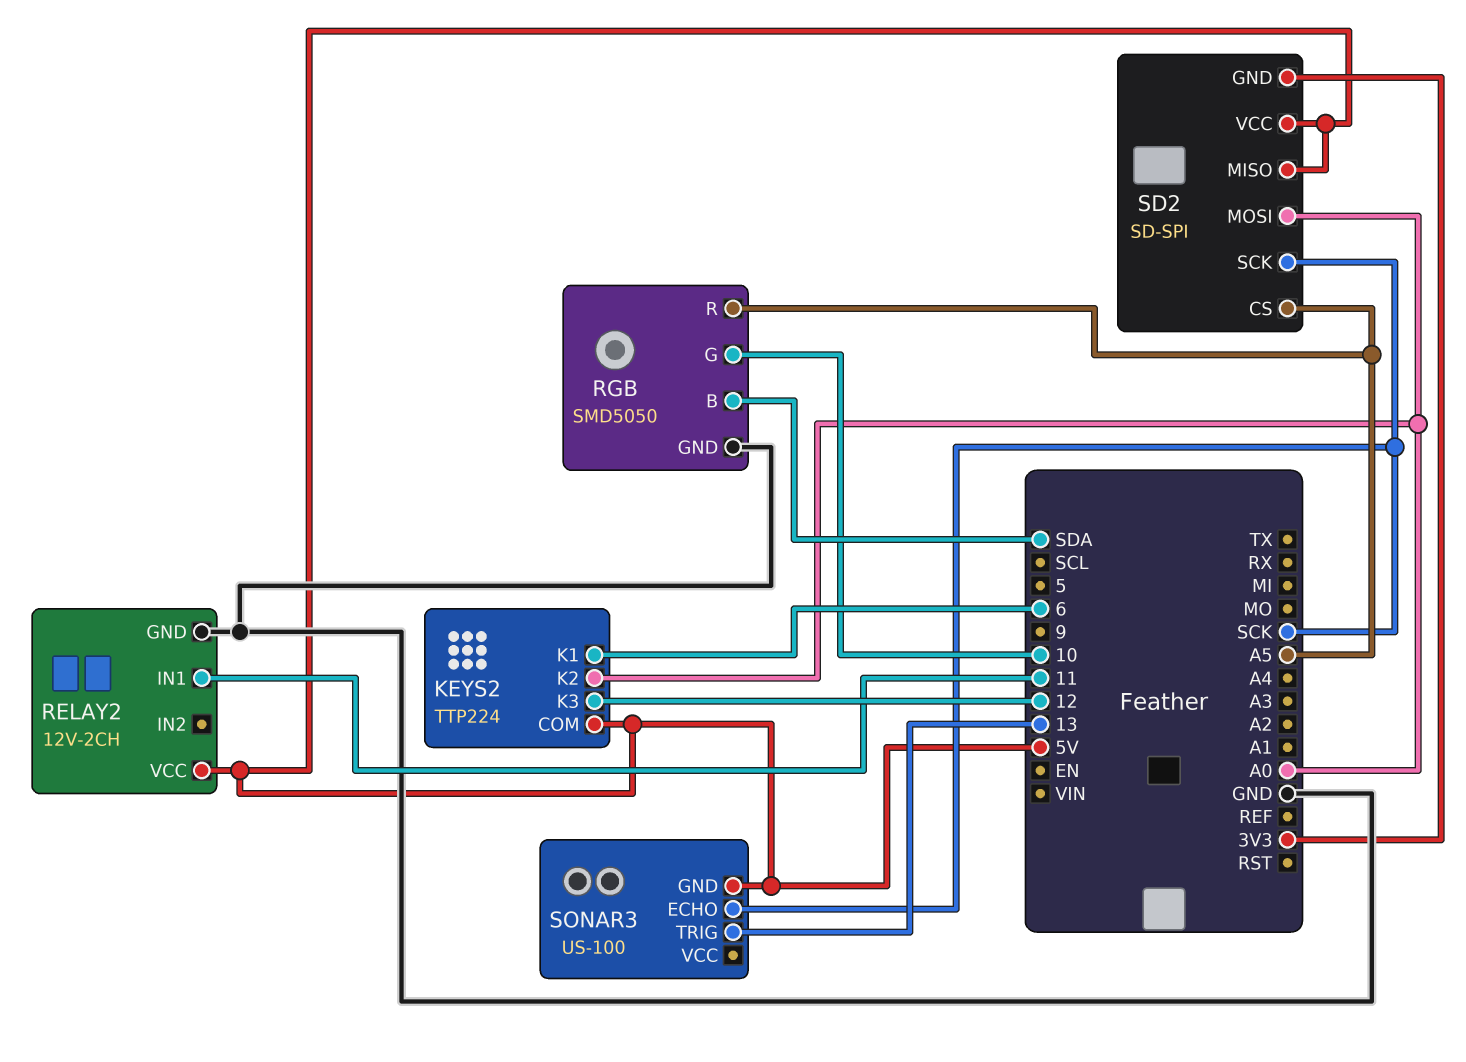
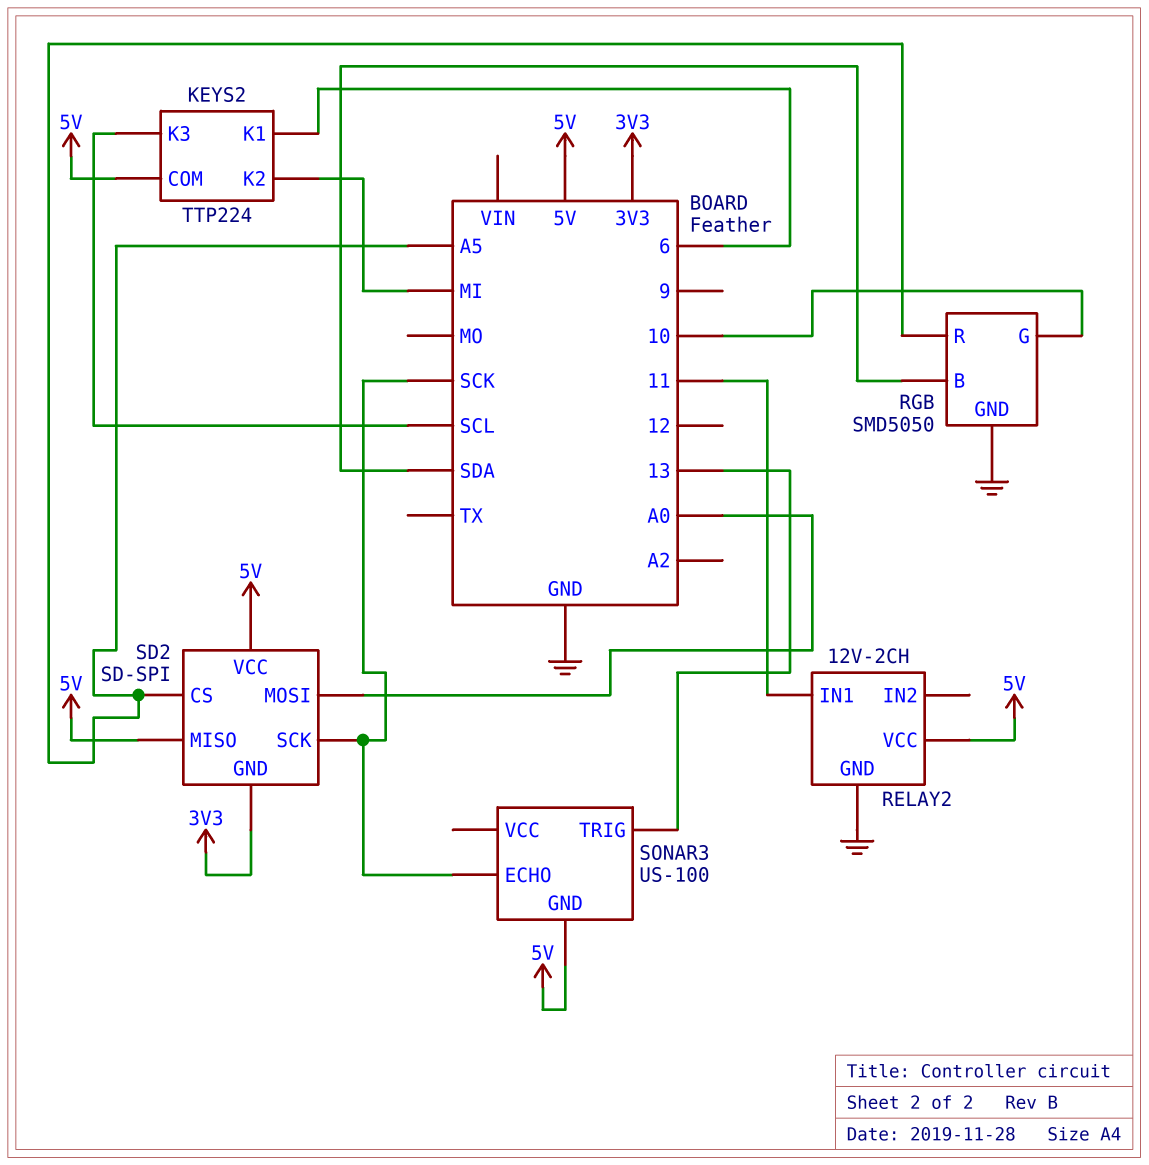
KEYS2 pin K2: A0 -> MI
KEYS2 pin K3: 12 -> SCL

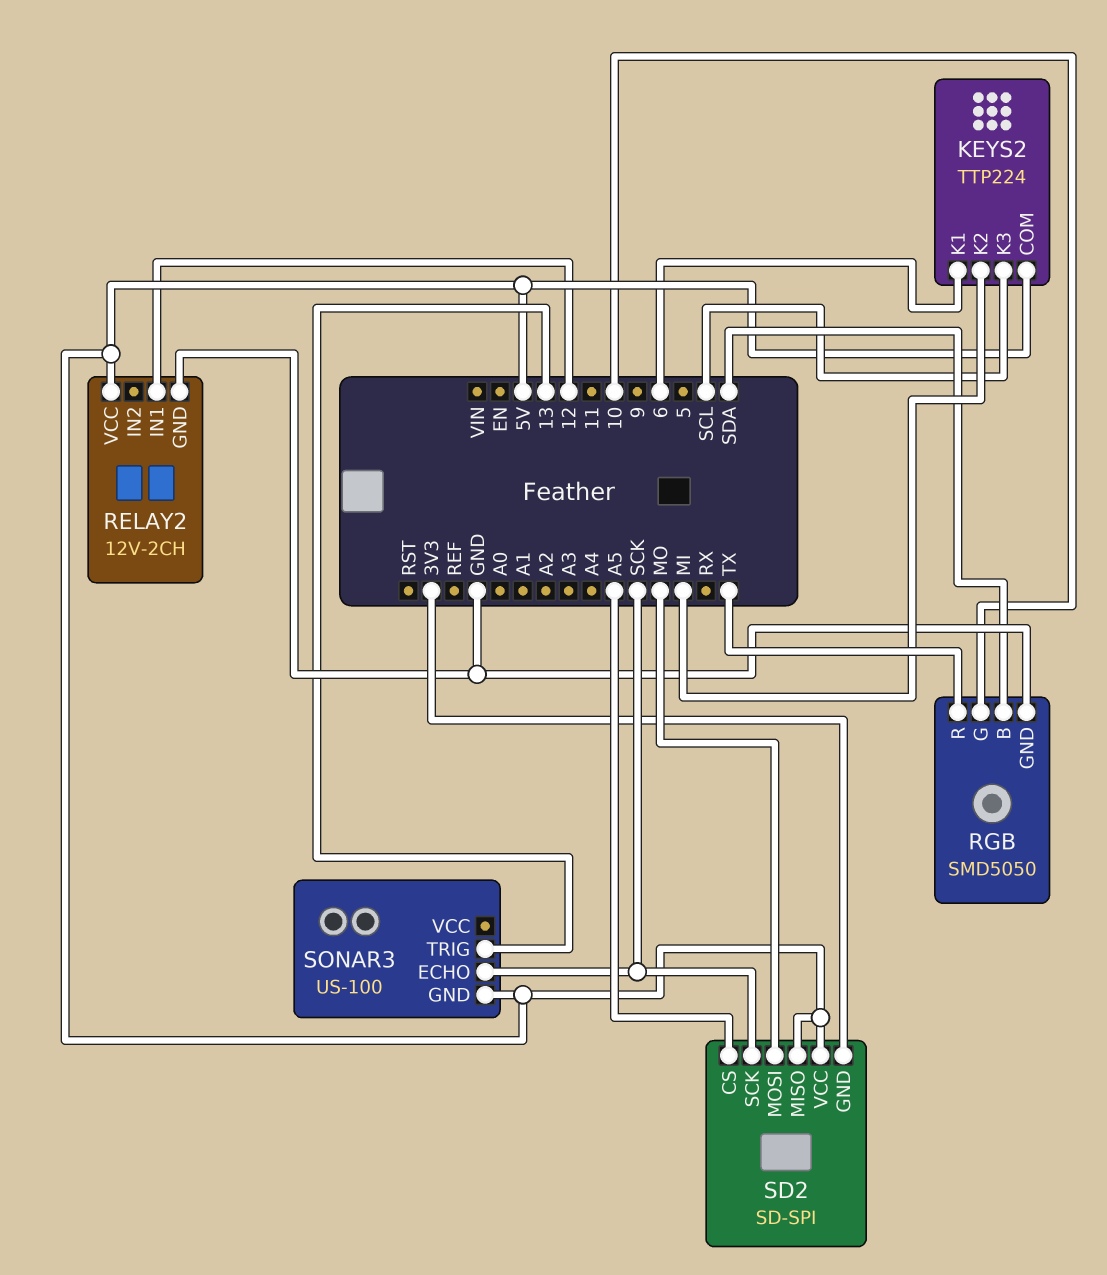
RELAY2 pin IN1: 11 -> 12
RGB pin R: A5 -> TX
SD2 pin MOSI: A0 -> MO

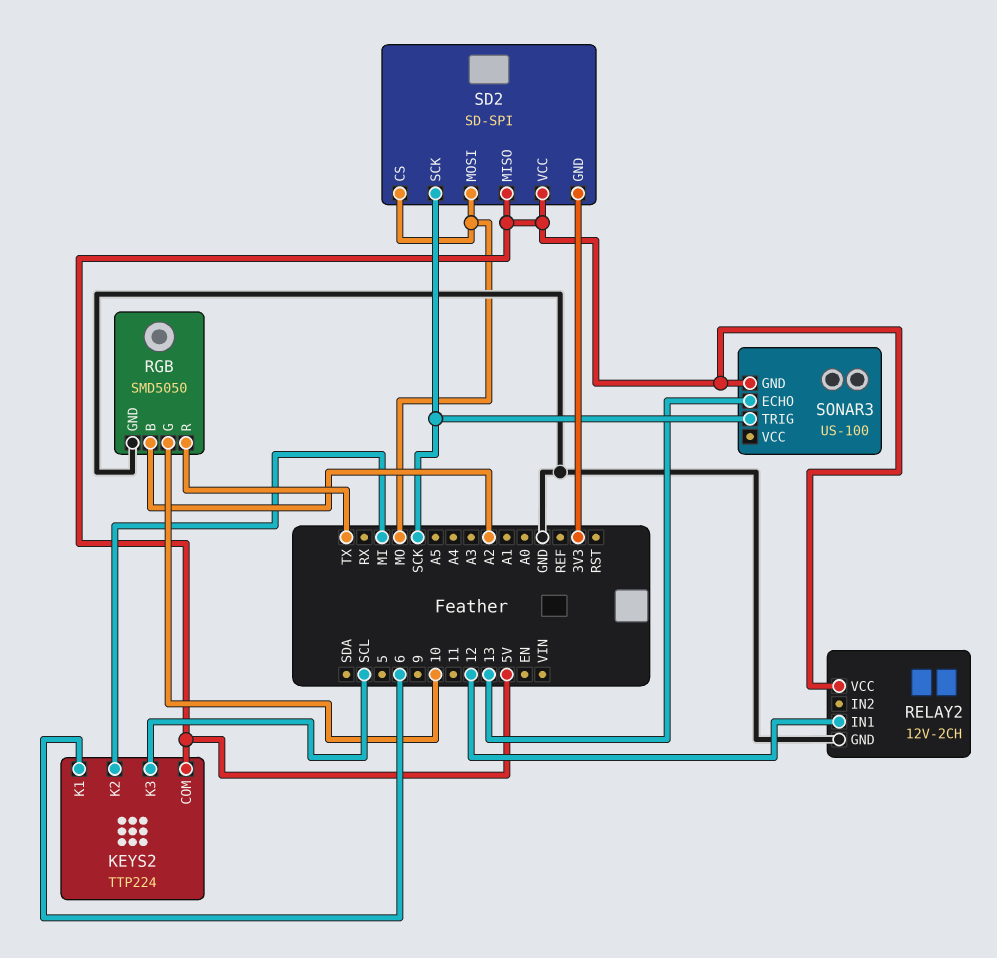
RGB pin B: SDA -> A2
SD2 pin CS: A5 -> MO
SONAR3 pin ECHO: SCK -> 13
SONAR3 pin TRIG: 13 -> SCK

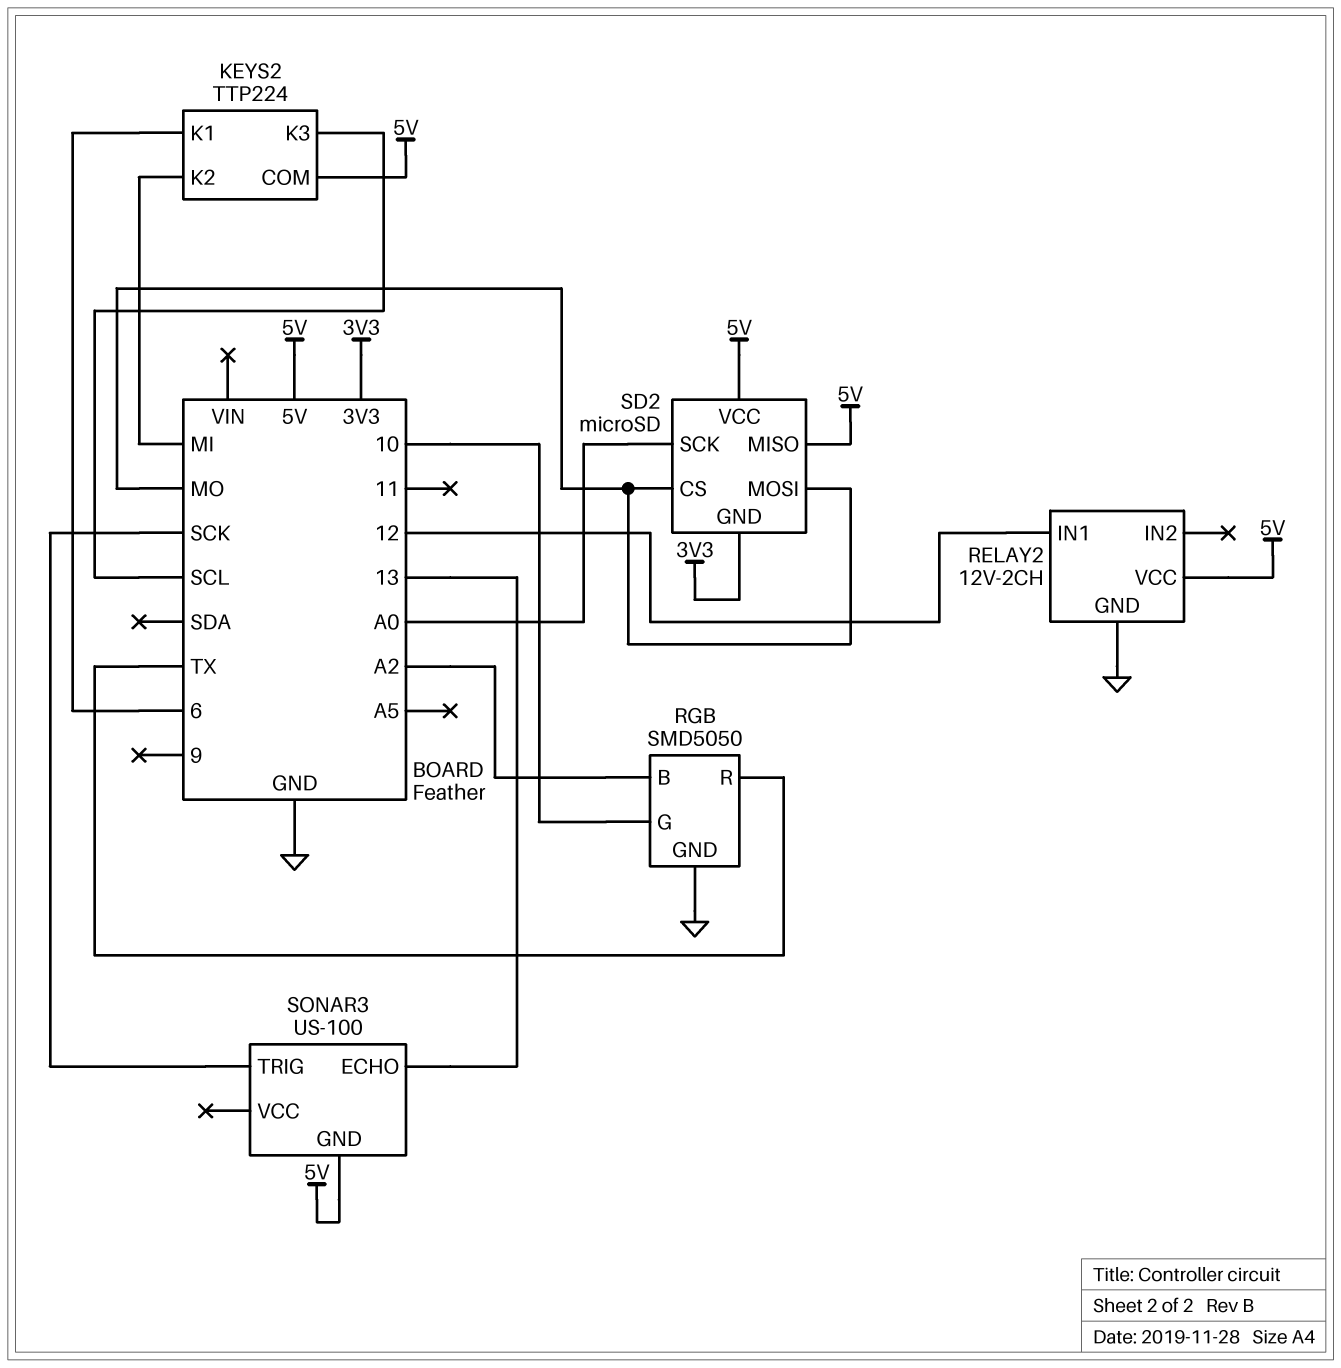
SD2: SD-SPI -> microSD
SD2 pin SCK: SCK -> A0

